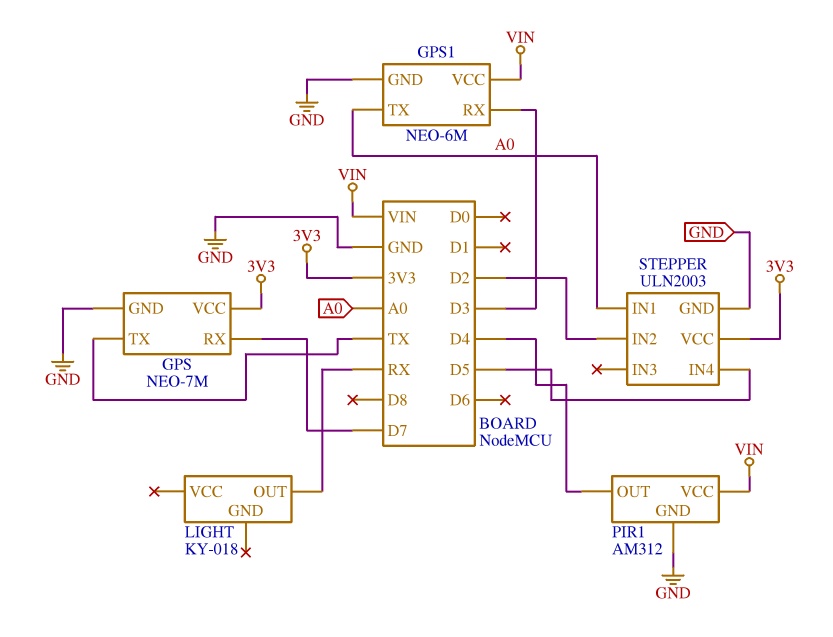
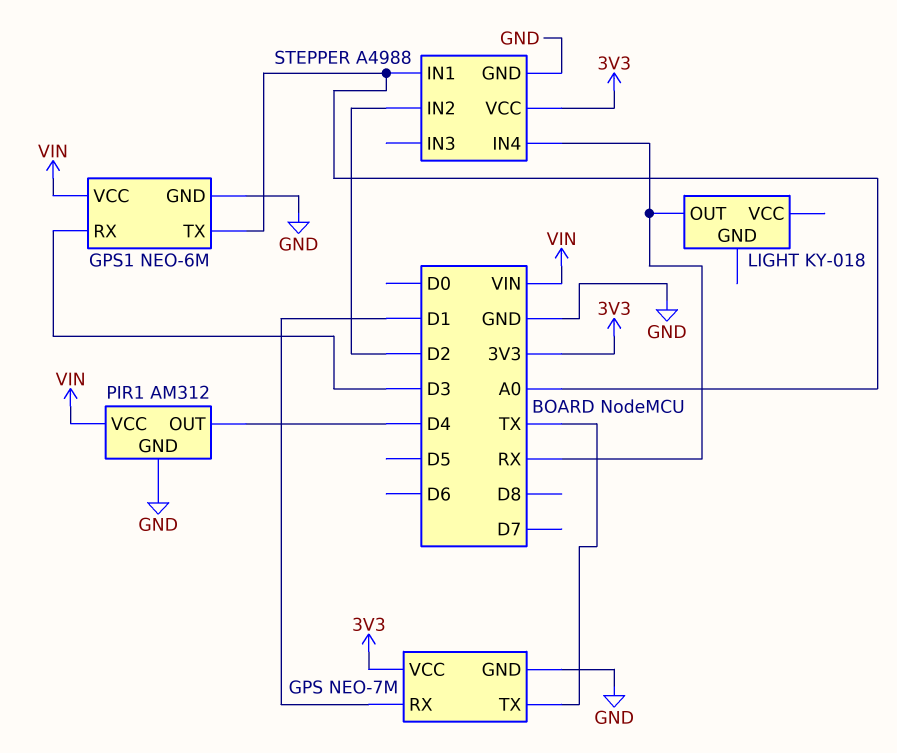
GPS pin RX: D7 -> D1
STEPPER: ULN2003 -> A4988
STEPPER pin IN4: D5 -> RX

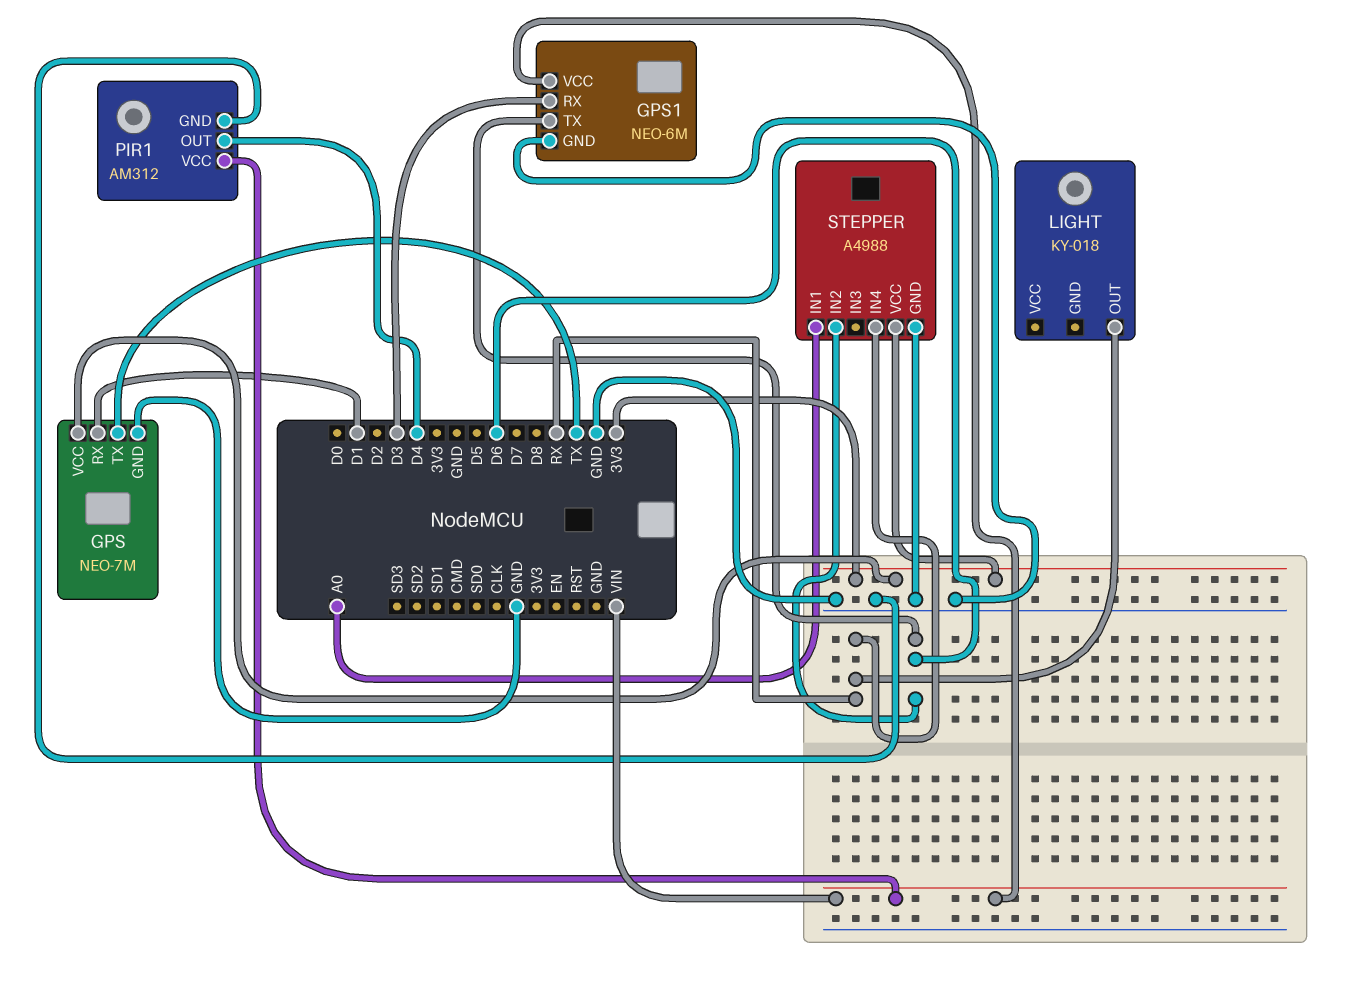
GPS1 pin TX: A0 -> D6
STEPPER pin IN2: D2 -> D6

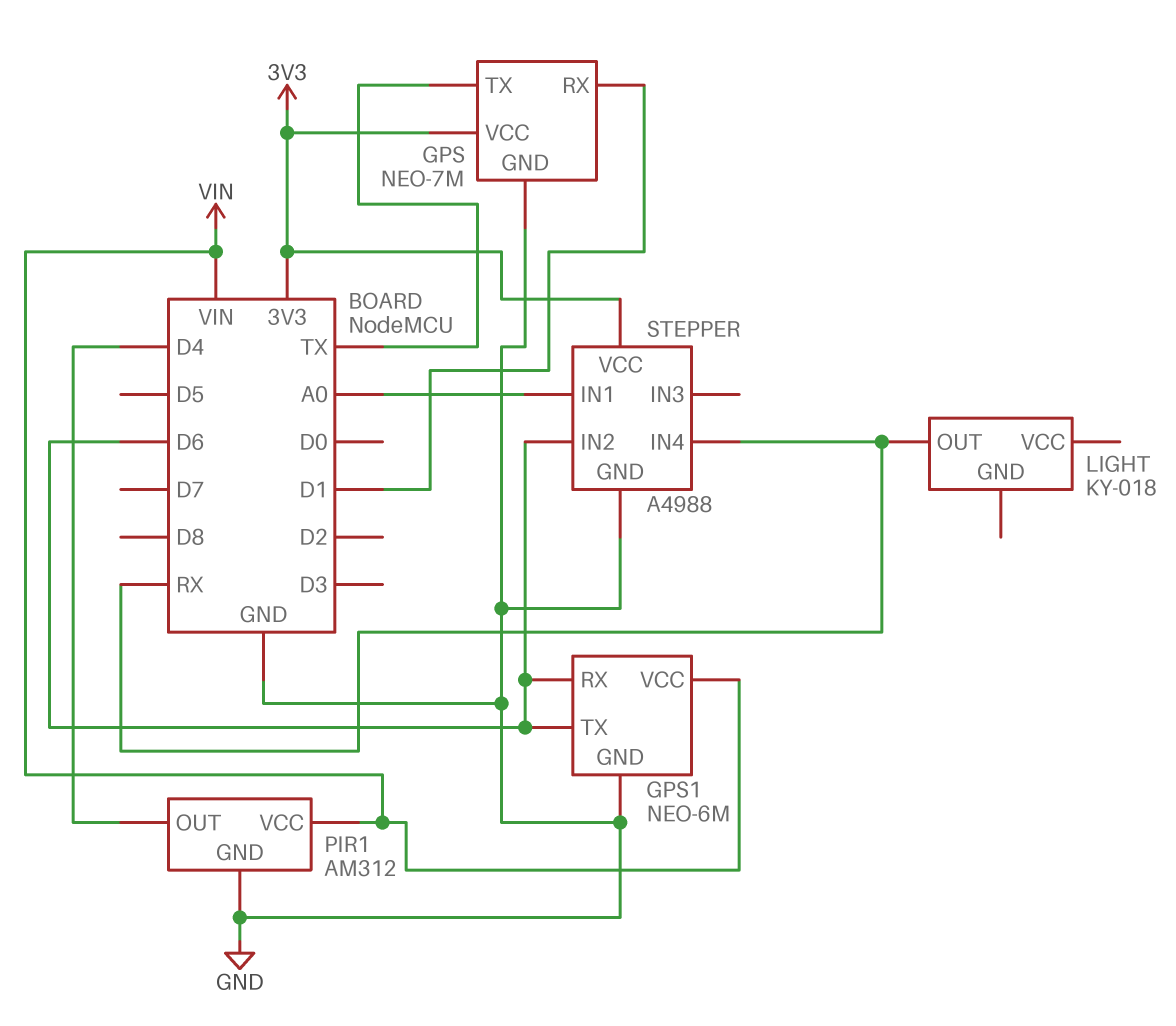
GPS1 pin RX: D3 -> D6

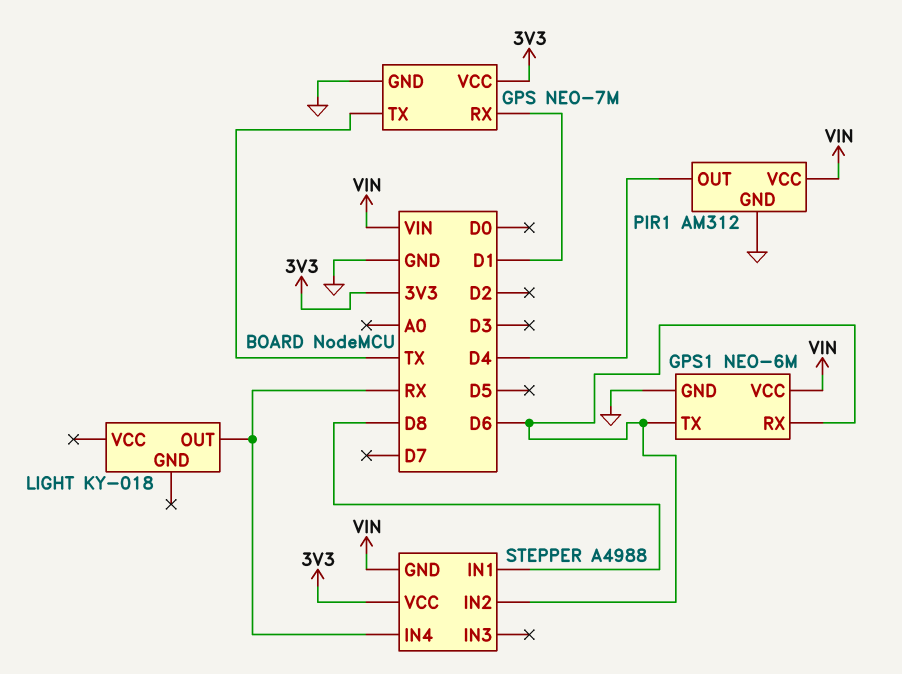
STEPPER pin GND: GND -> VIN
STEPPER pin IN1: A0 -> D8

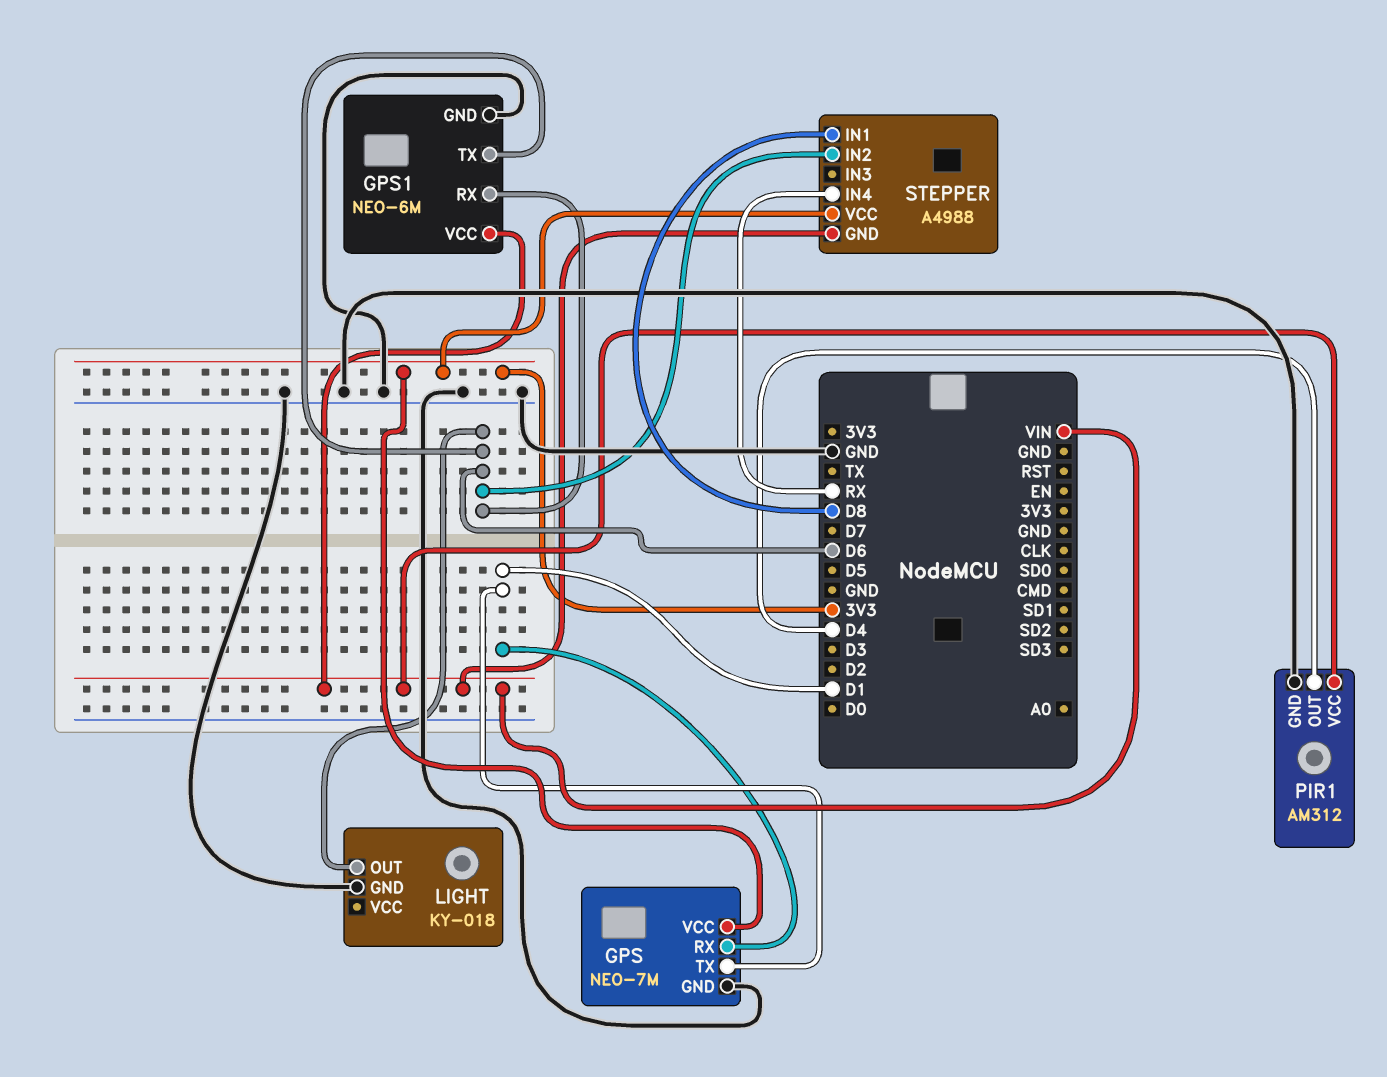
GPS pin TX: TX -> D1
LIGHT pin GND: none -> GND
LIGHT pin OUT: RX -> D6

